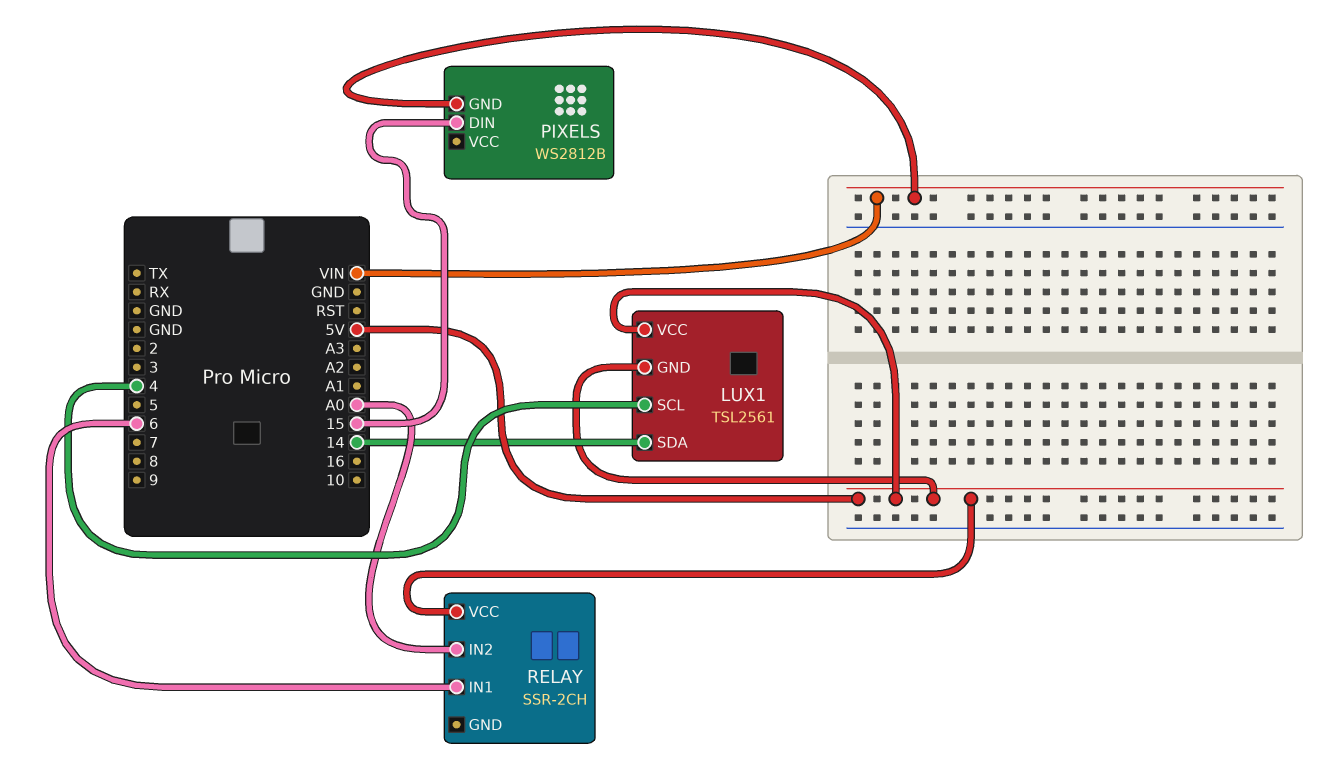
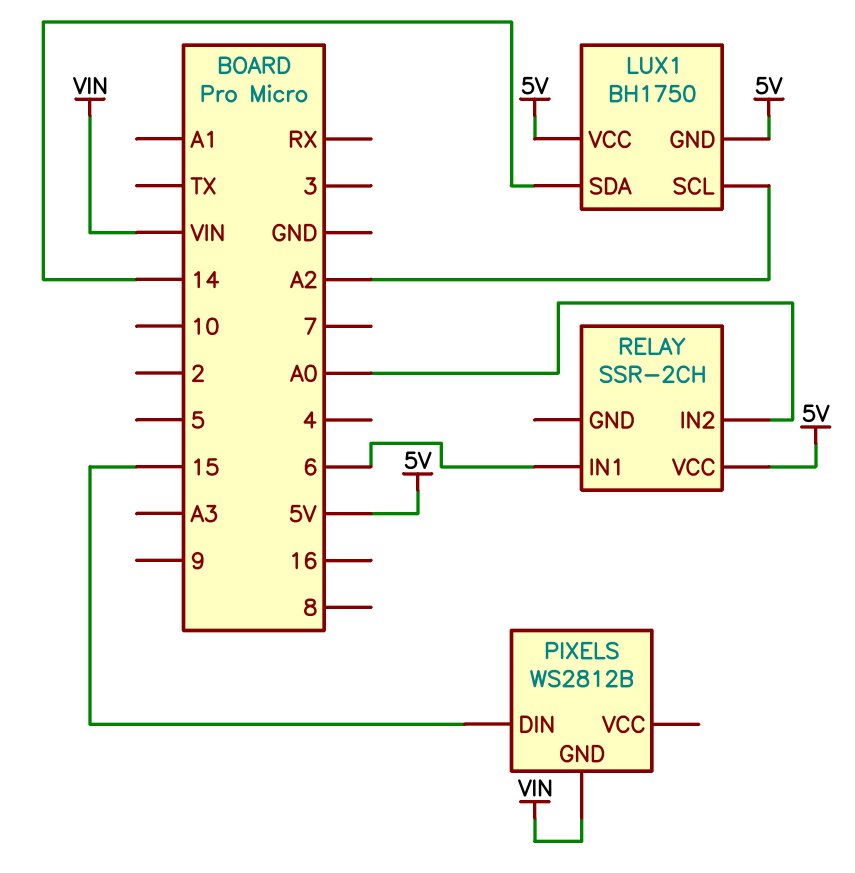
LUX1: TSL2561 -> BH1750
LUX1 pin SCL: 4 -> A2

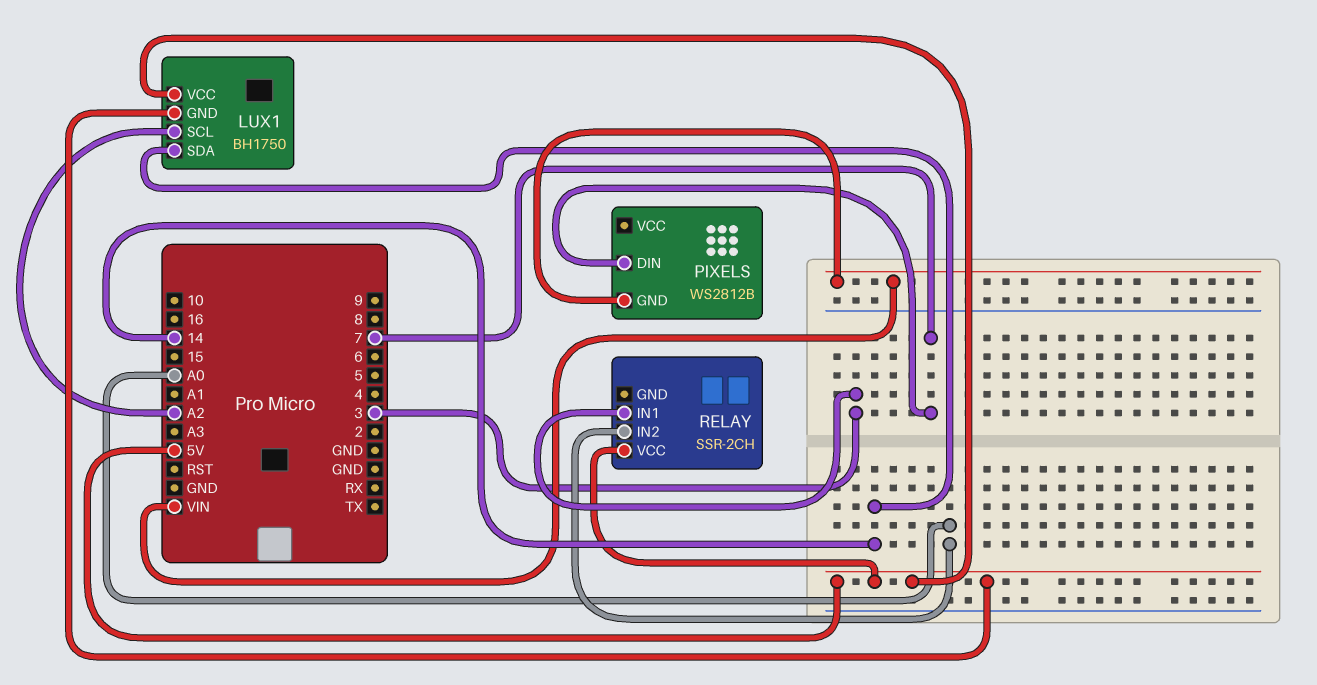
PIXELS pin DIN: 15 -> 7
RELAY pin IN1: 6 -> 3

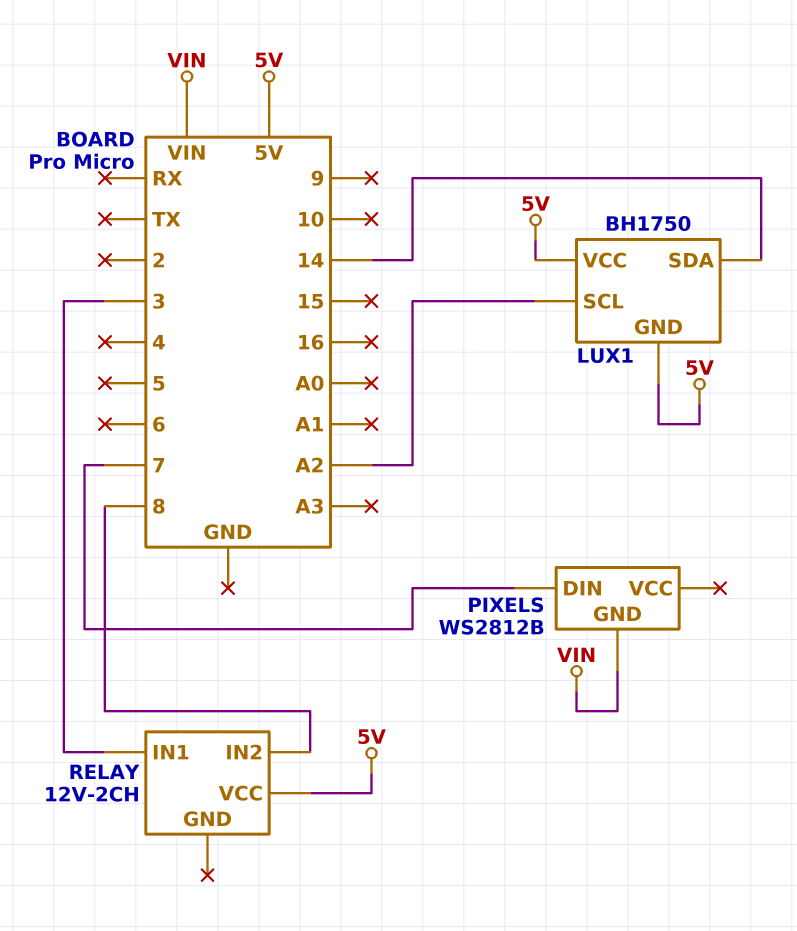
RELAY: SSR-2CH -> 12V-2CH
RELAY pin IN2: A0 -> 8

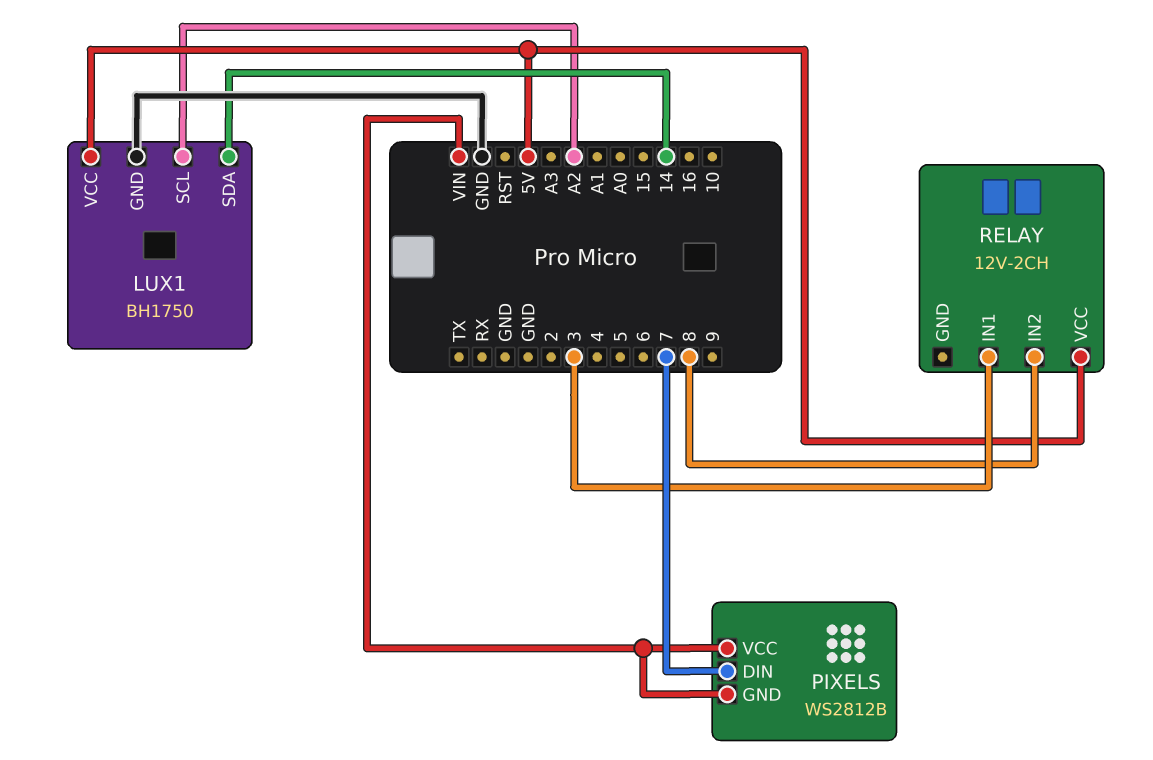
LUX1 pin GND: 5V -> GND
PIXELS pin VCC: none -> VIN

